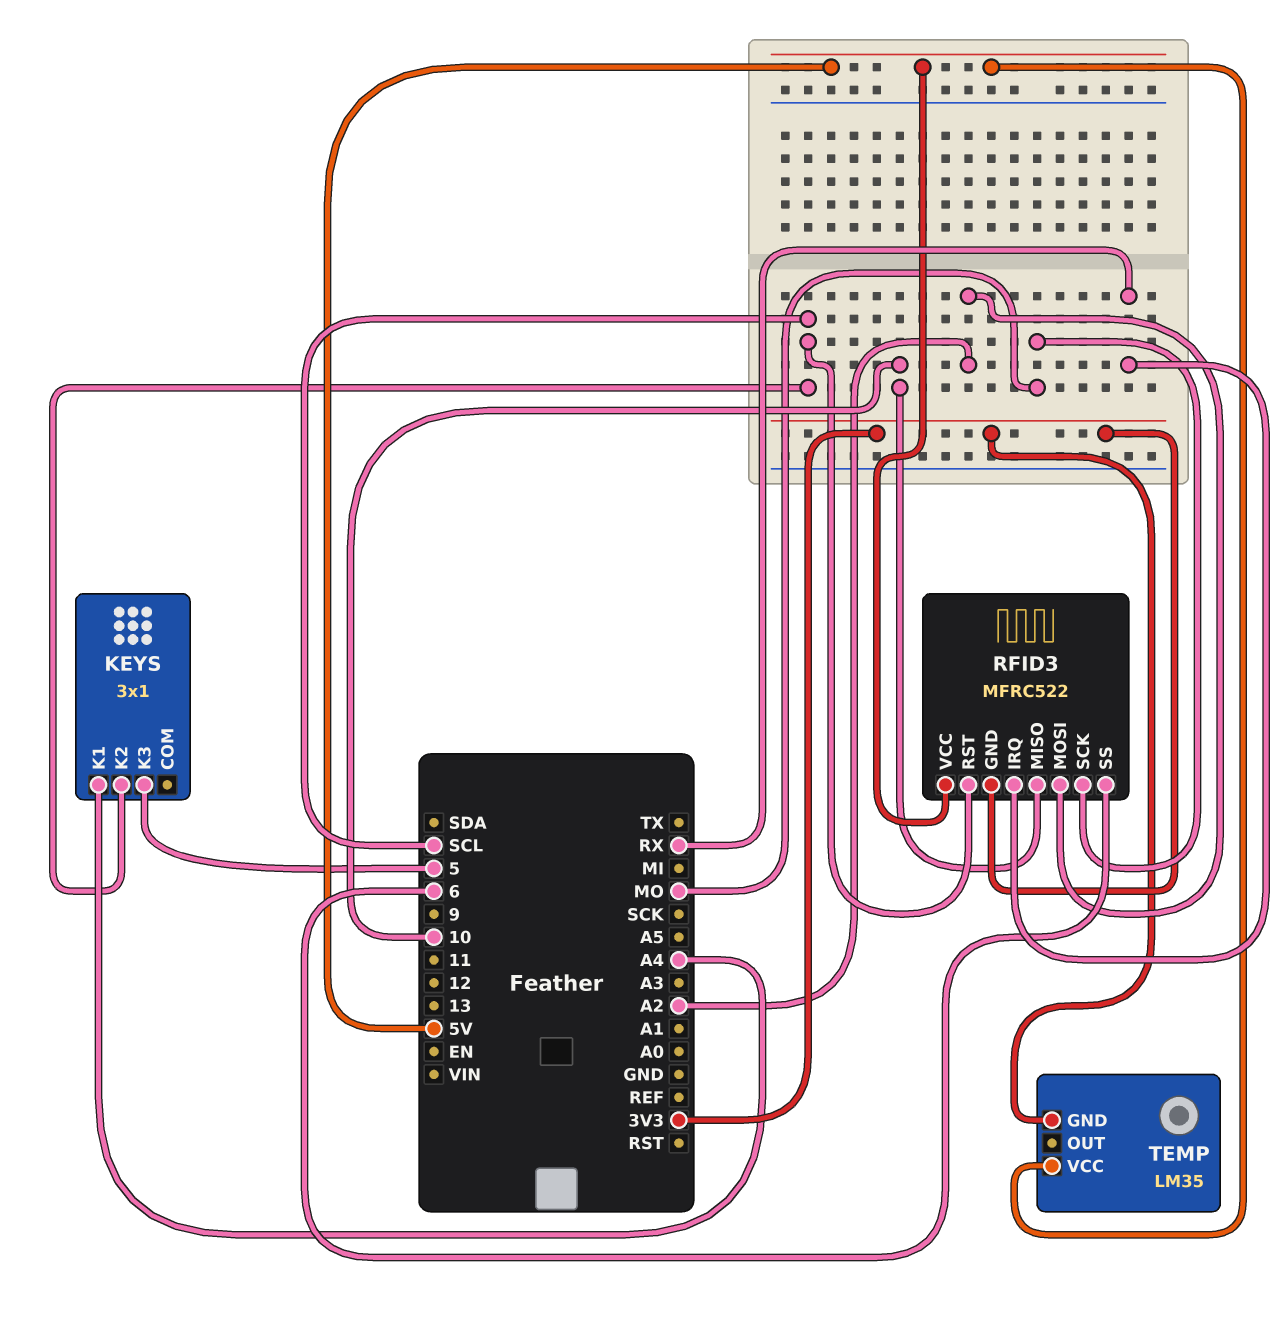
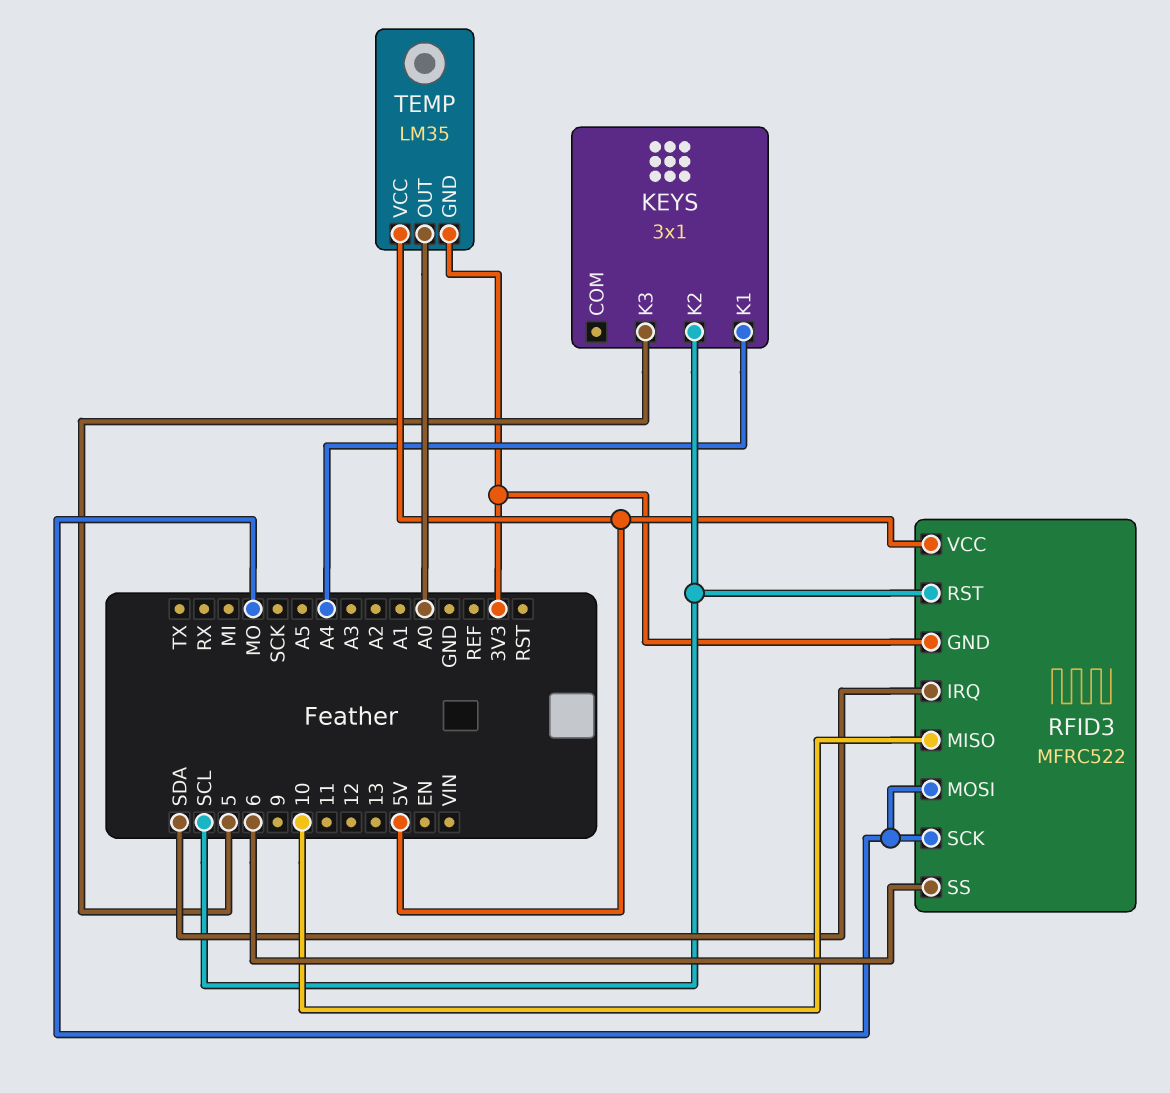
RFID3 pin IRQ: RX -> SDA
RFID3 pin MOSI: A2 -> MO
TEMP pin OUT: none -> A0

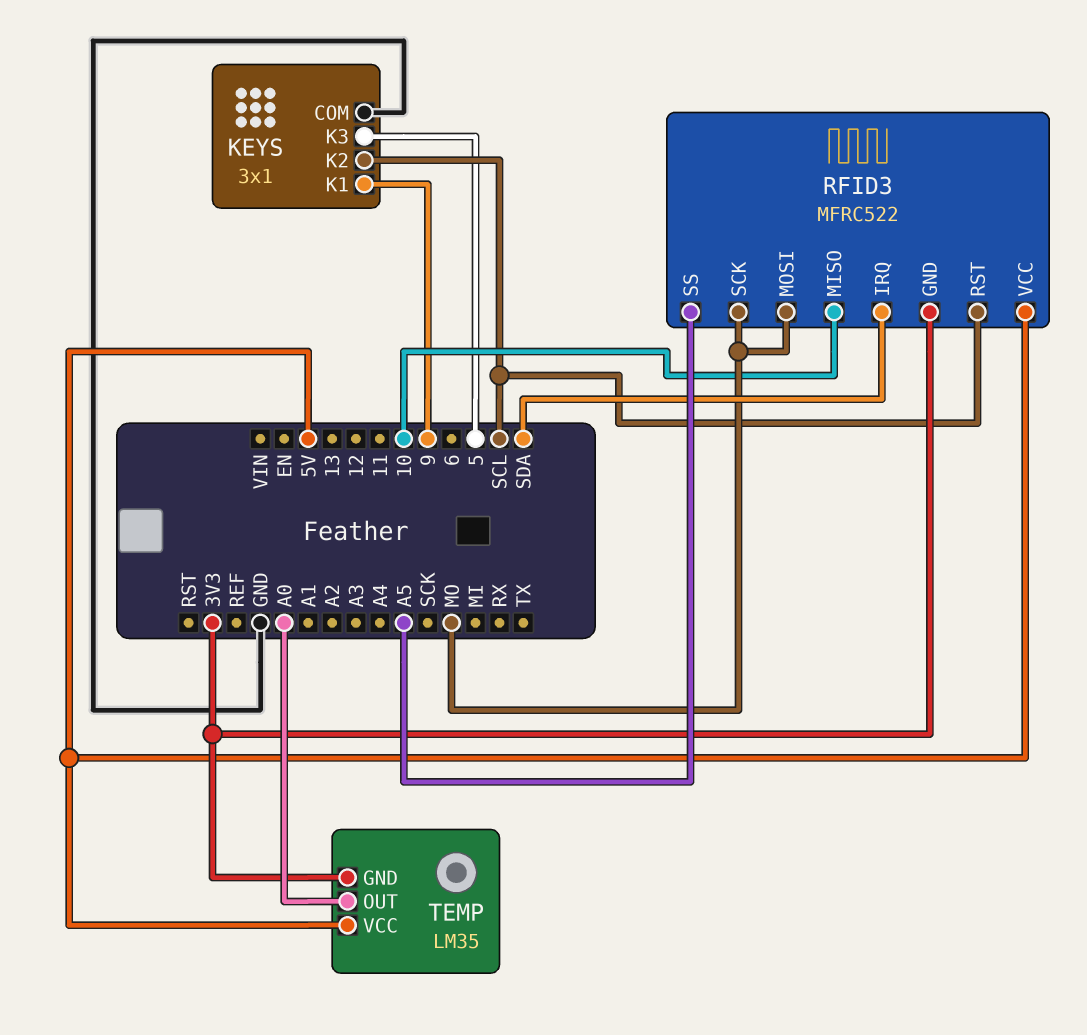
KEYS pin COM: none -> GND
KEYS pin K1: A4 -> 9
RFID3 pin SS: 6 -> A5

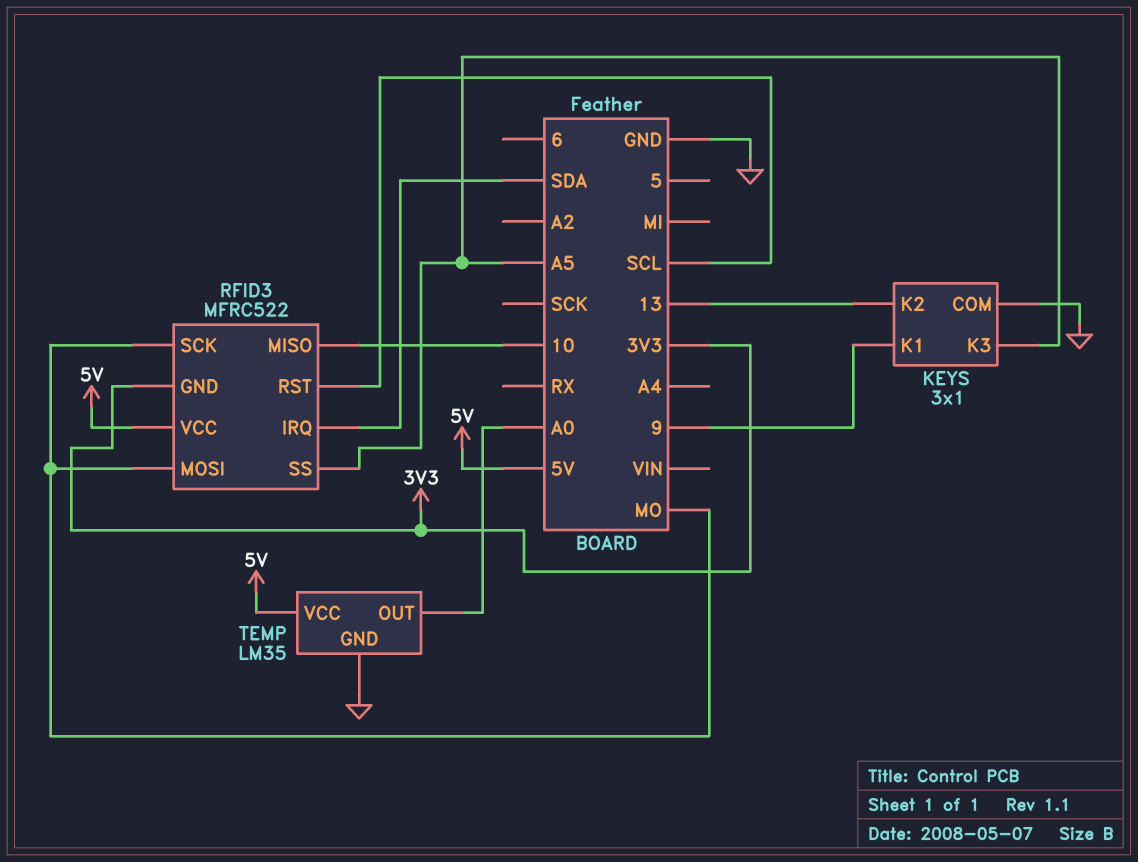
KEYS pin K2: SCL -> 13
KEYS pin K3: 5 -> A5
TEMP pin GND: 3V3 -> GND

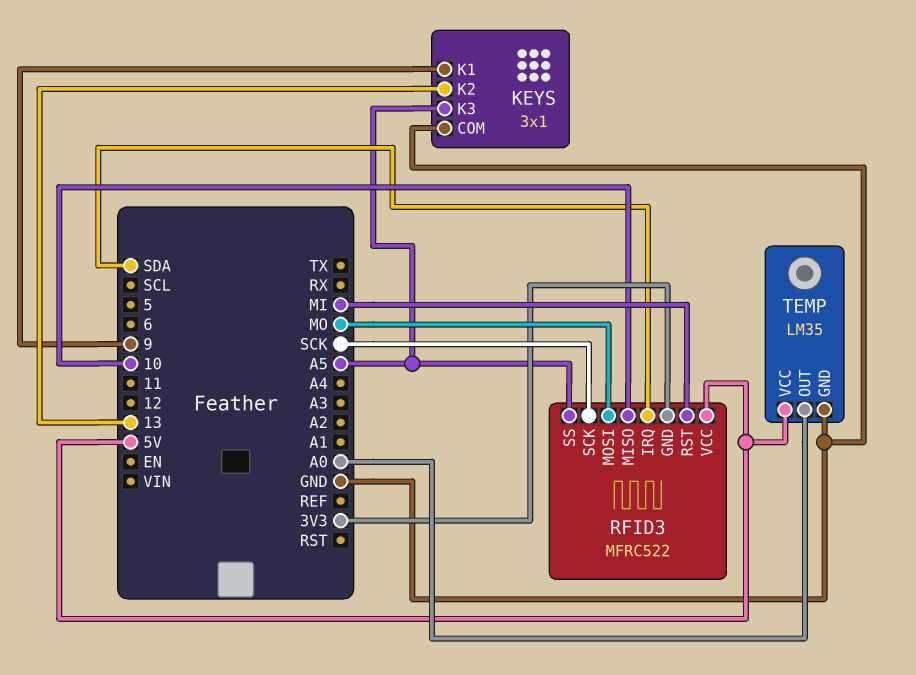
RFID3 pin RST: SCL -> MI
RFID3 pin SCK: MO -> SCK

